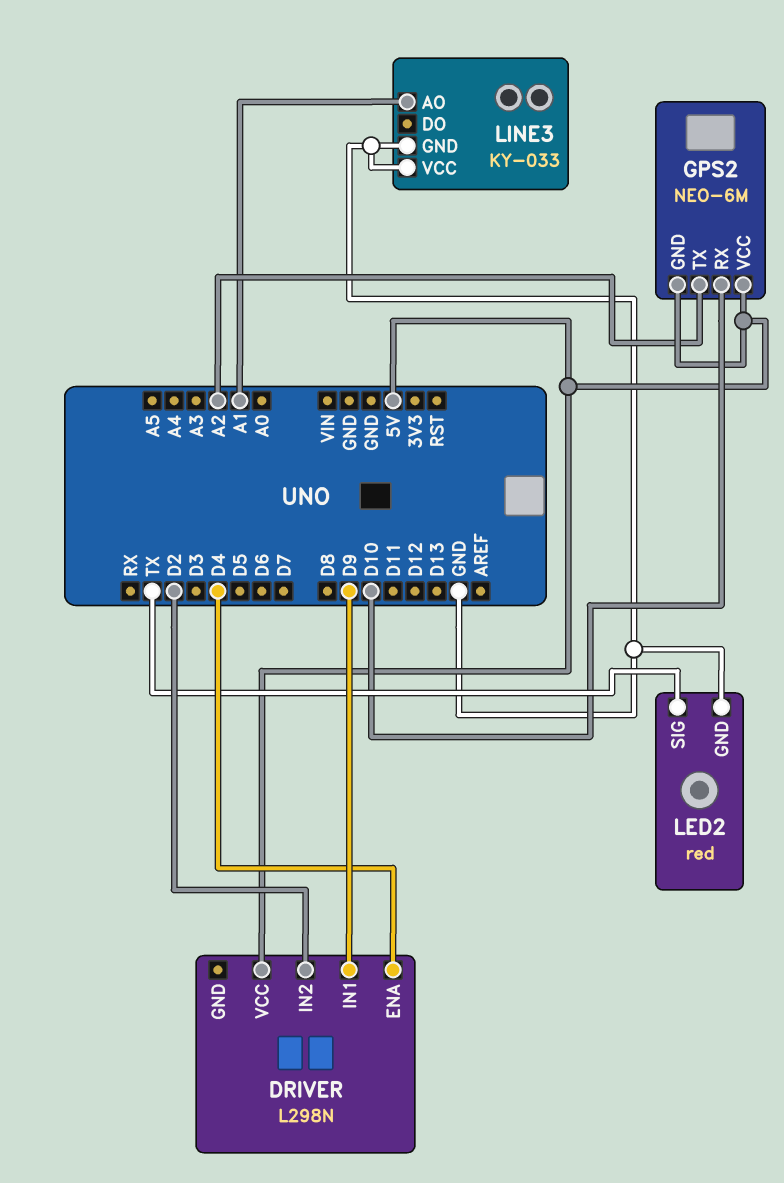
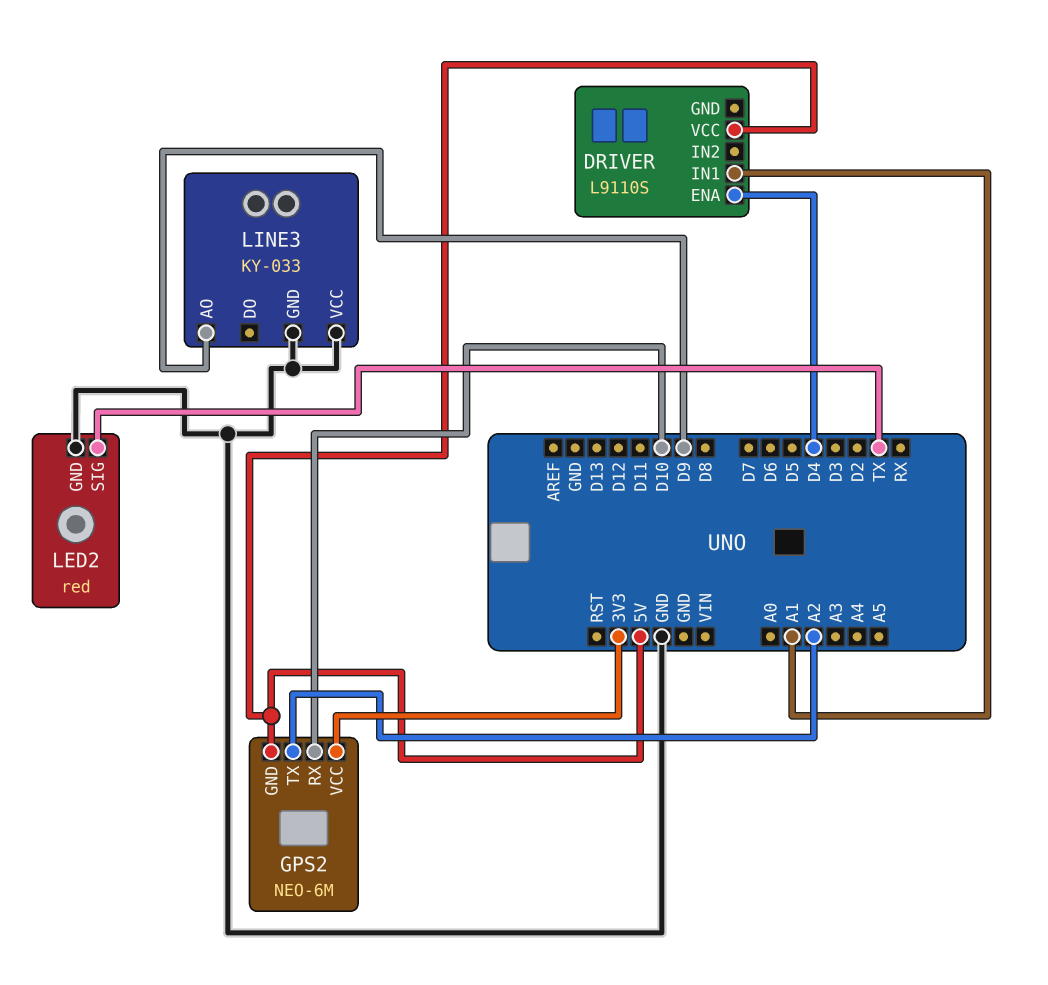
DRIVER: L298N -> L9110S
DRIVER pin IN1: D9 -> A1
DRIVER pin IN2: D2 -> none
GPS2 pin VCC: 5V -> 3V3
LINE3 pin AO: A1 -> D9

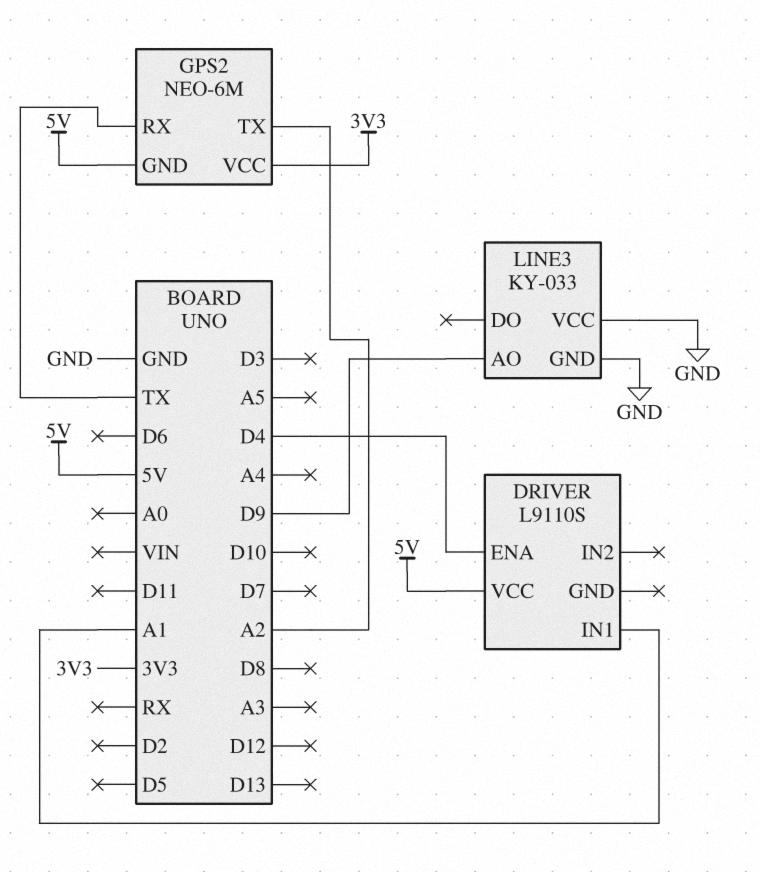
GPS2 pin RX: D10 -> TX
LED2: red -> none
LED2 pin GND: GND -> none
LED2 pin SIG: TX -> none

